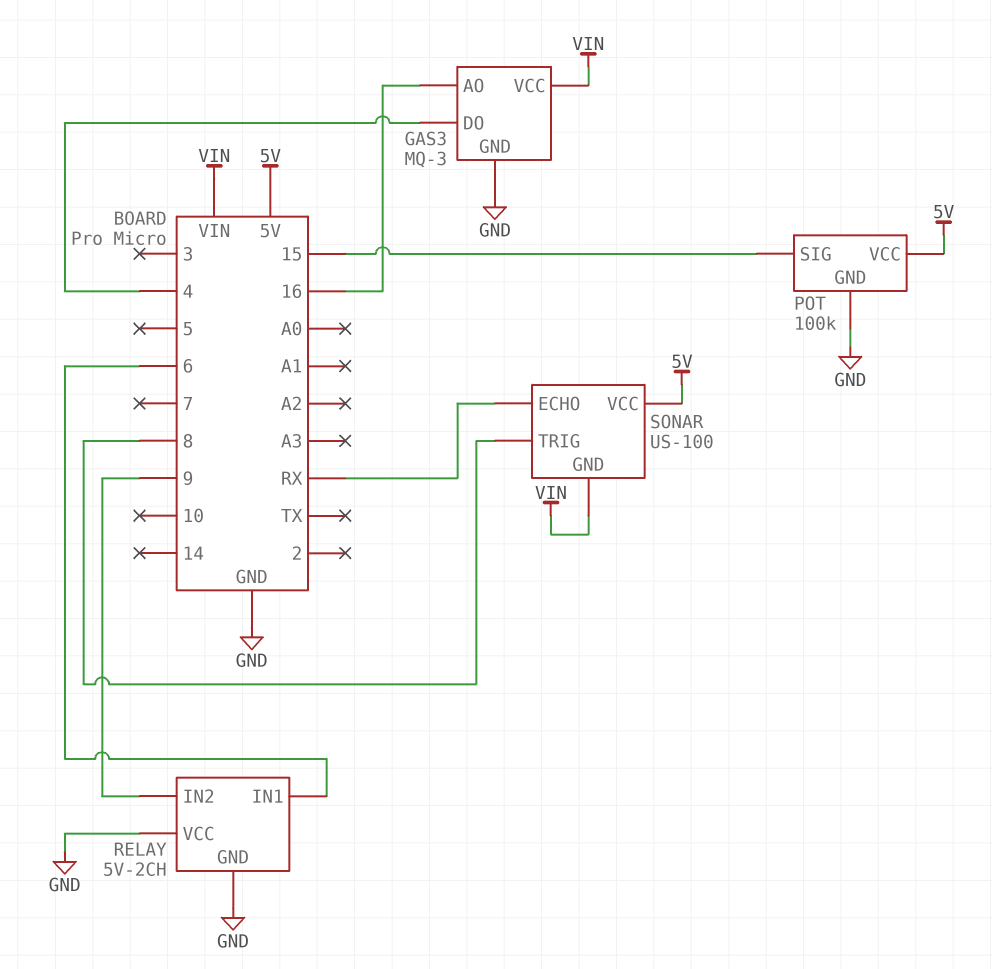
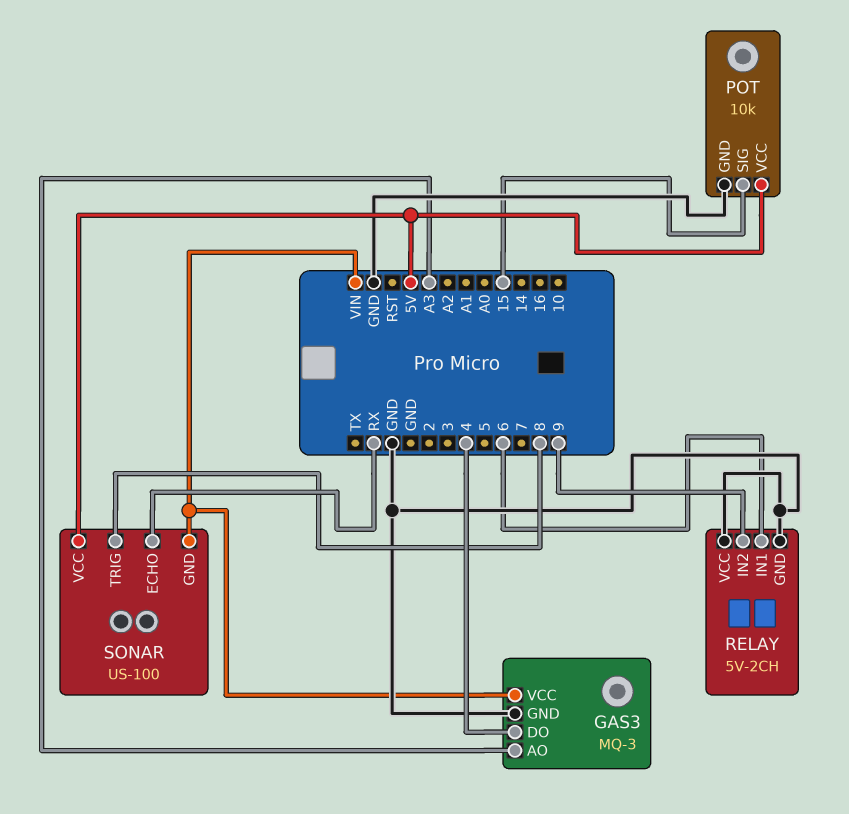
GAS3 pin AO: 16 -> A3
POT: 100k -> 10k

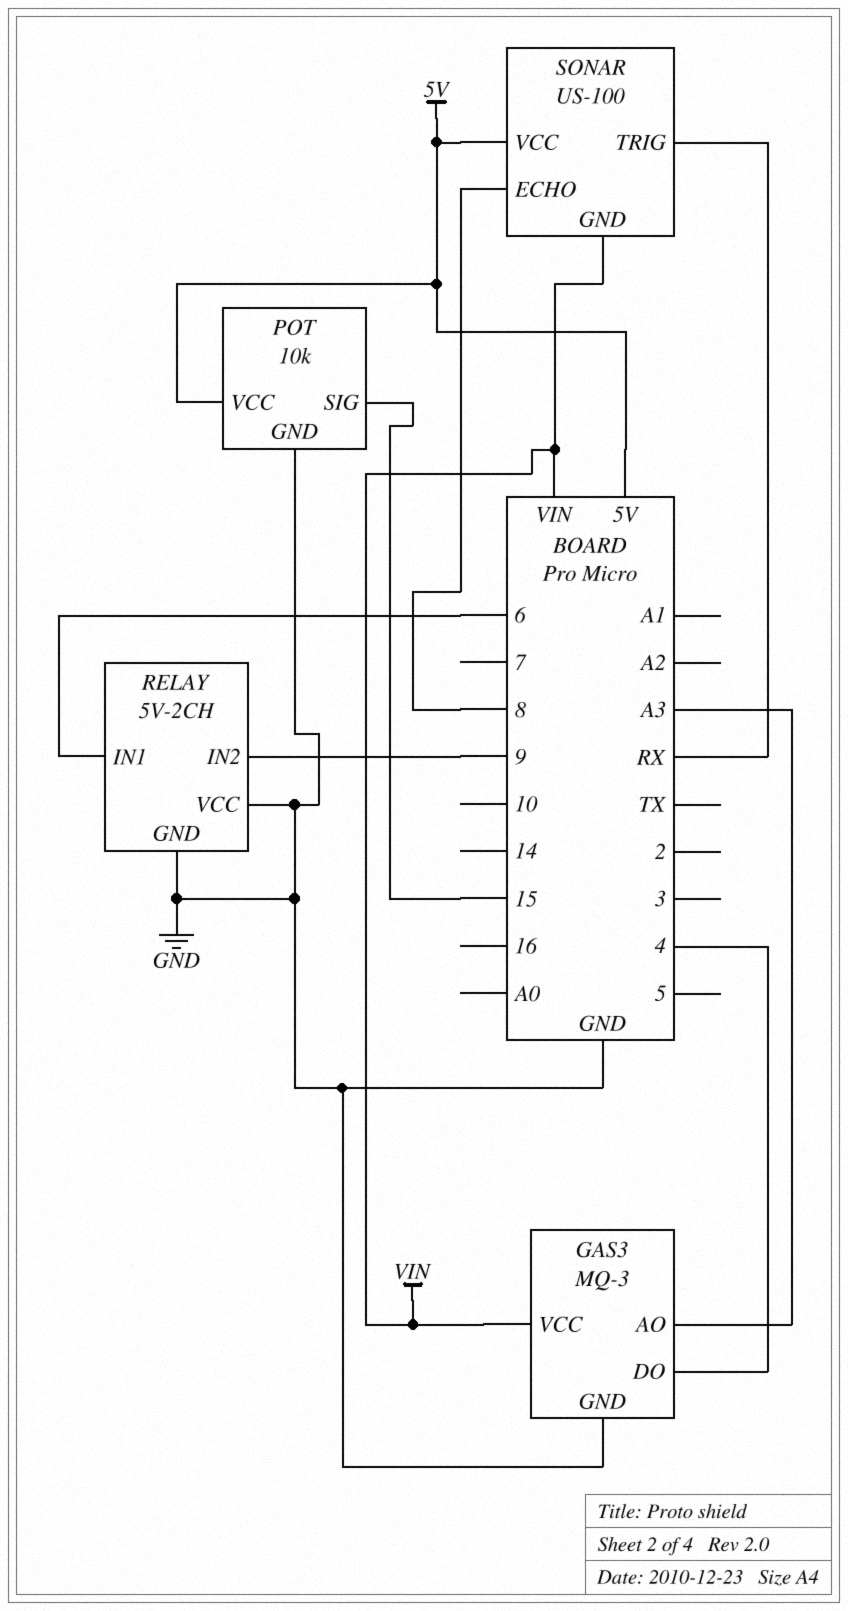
SONAR pin ECHO: RX -> 8
SONAR pin TRIG: 8 -> RX

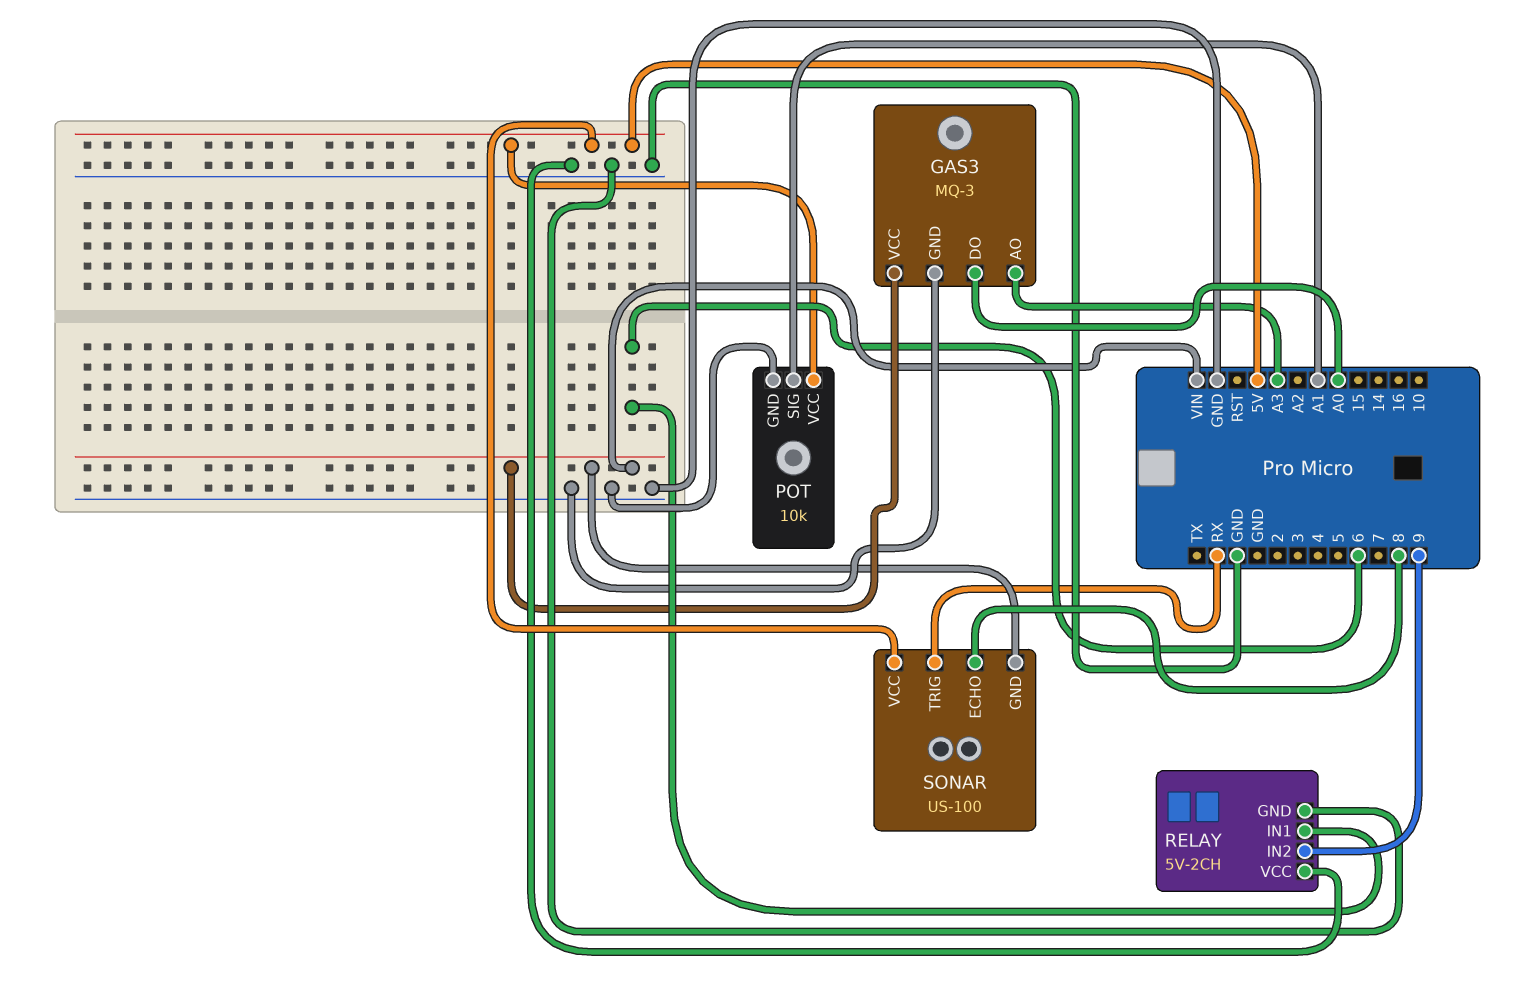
GAS3 pin DO: 4 -> A0
POT pin SIG: 15 -> A1

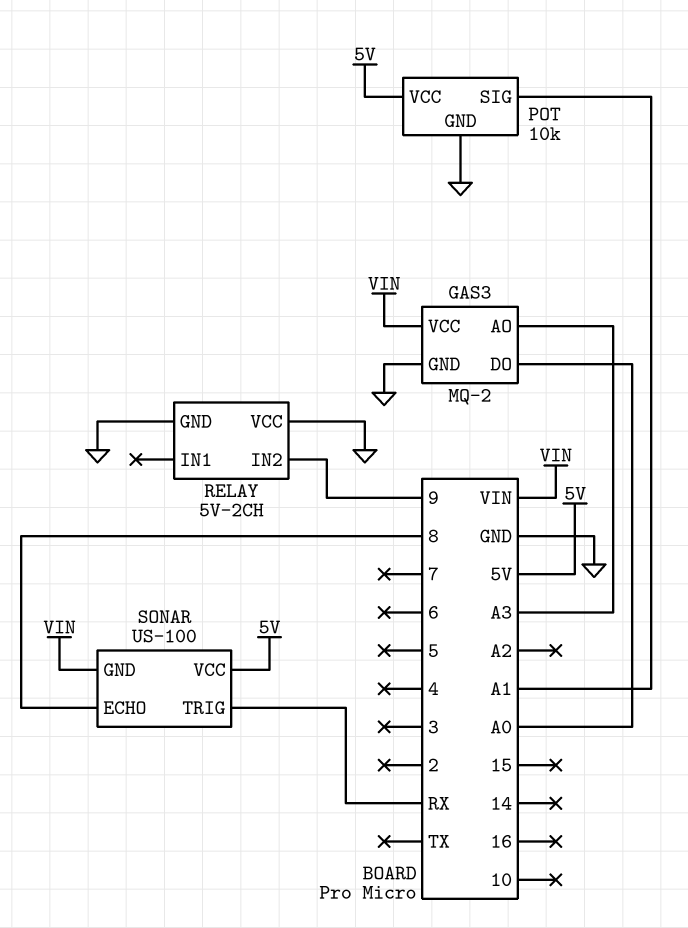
GAS3: MQ-3 -> MQ-2
RELAY pin IN1: 6 -> none

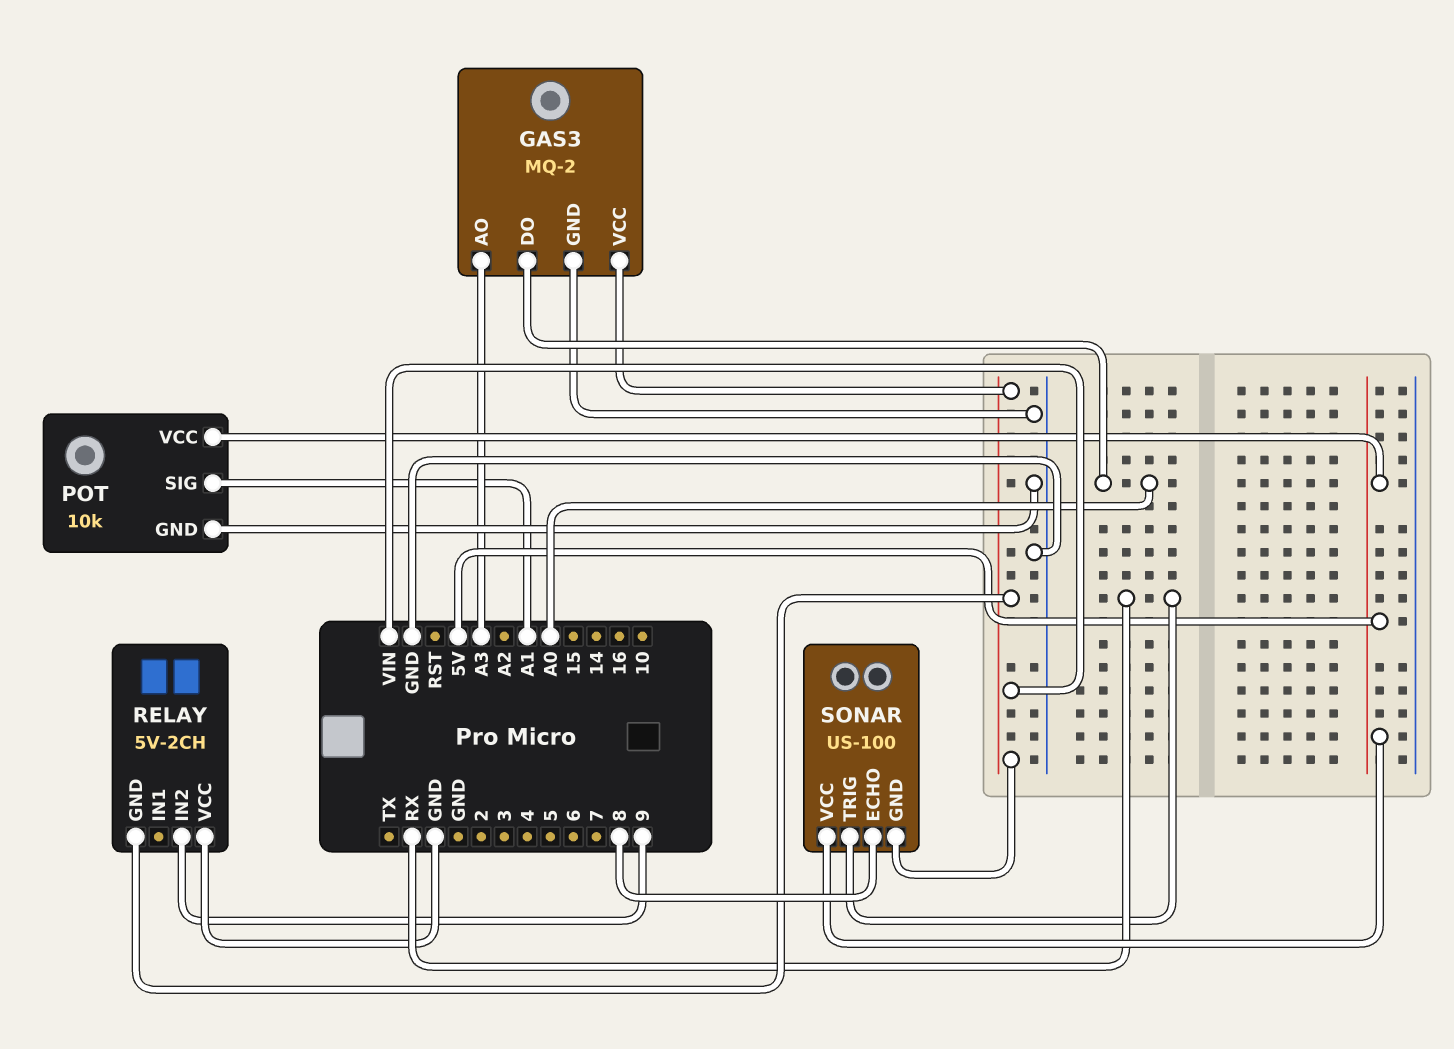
RELAY pin GND: GND -> VIN

